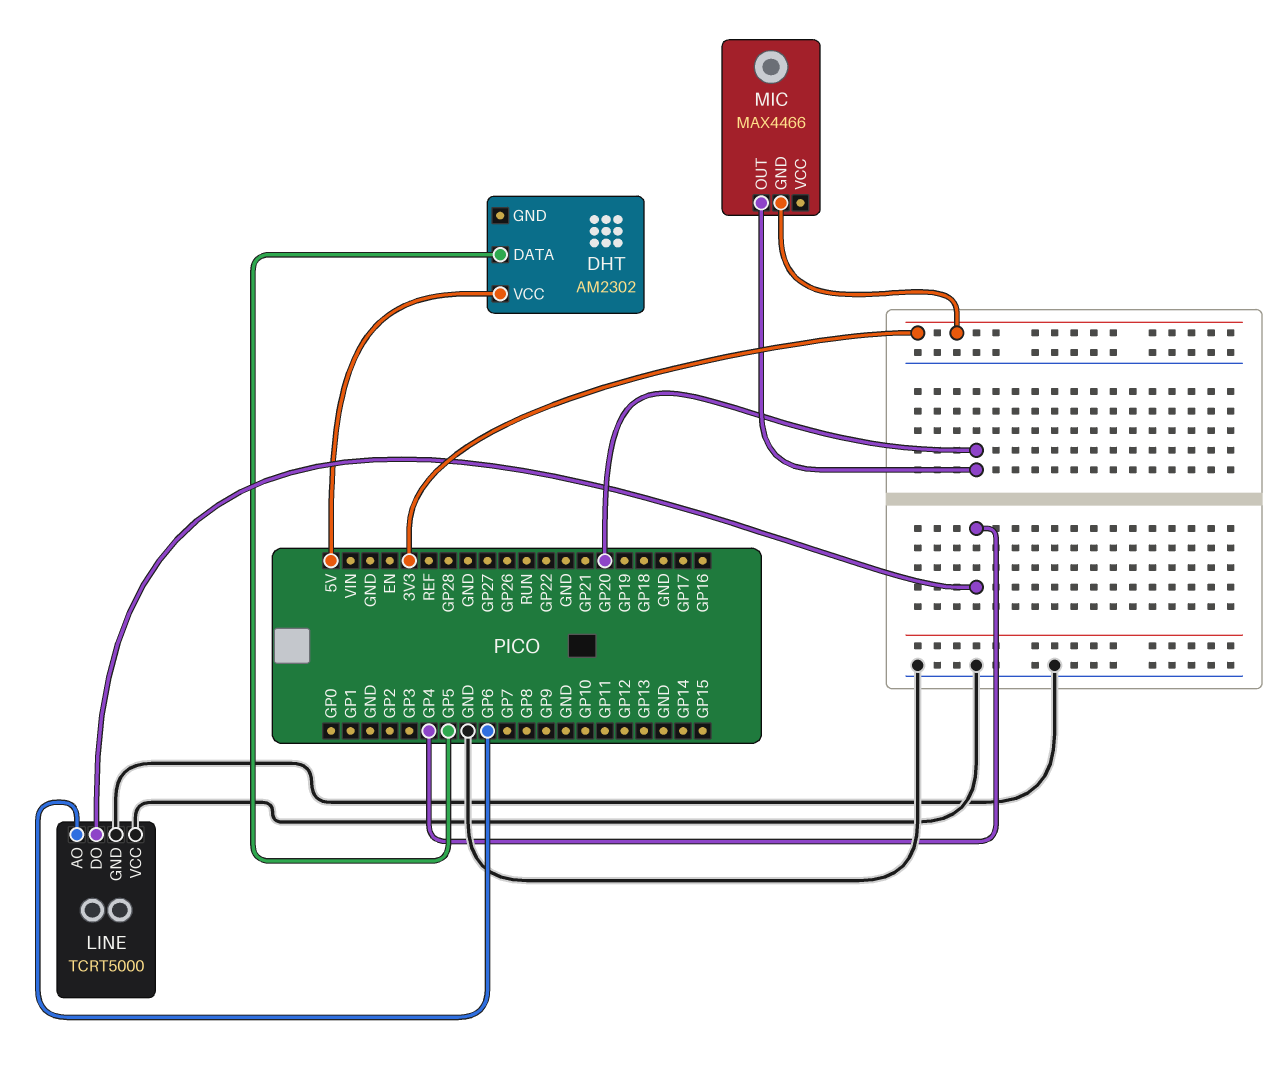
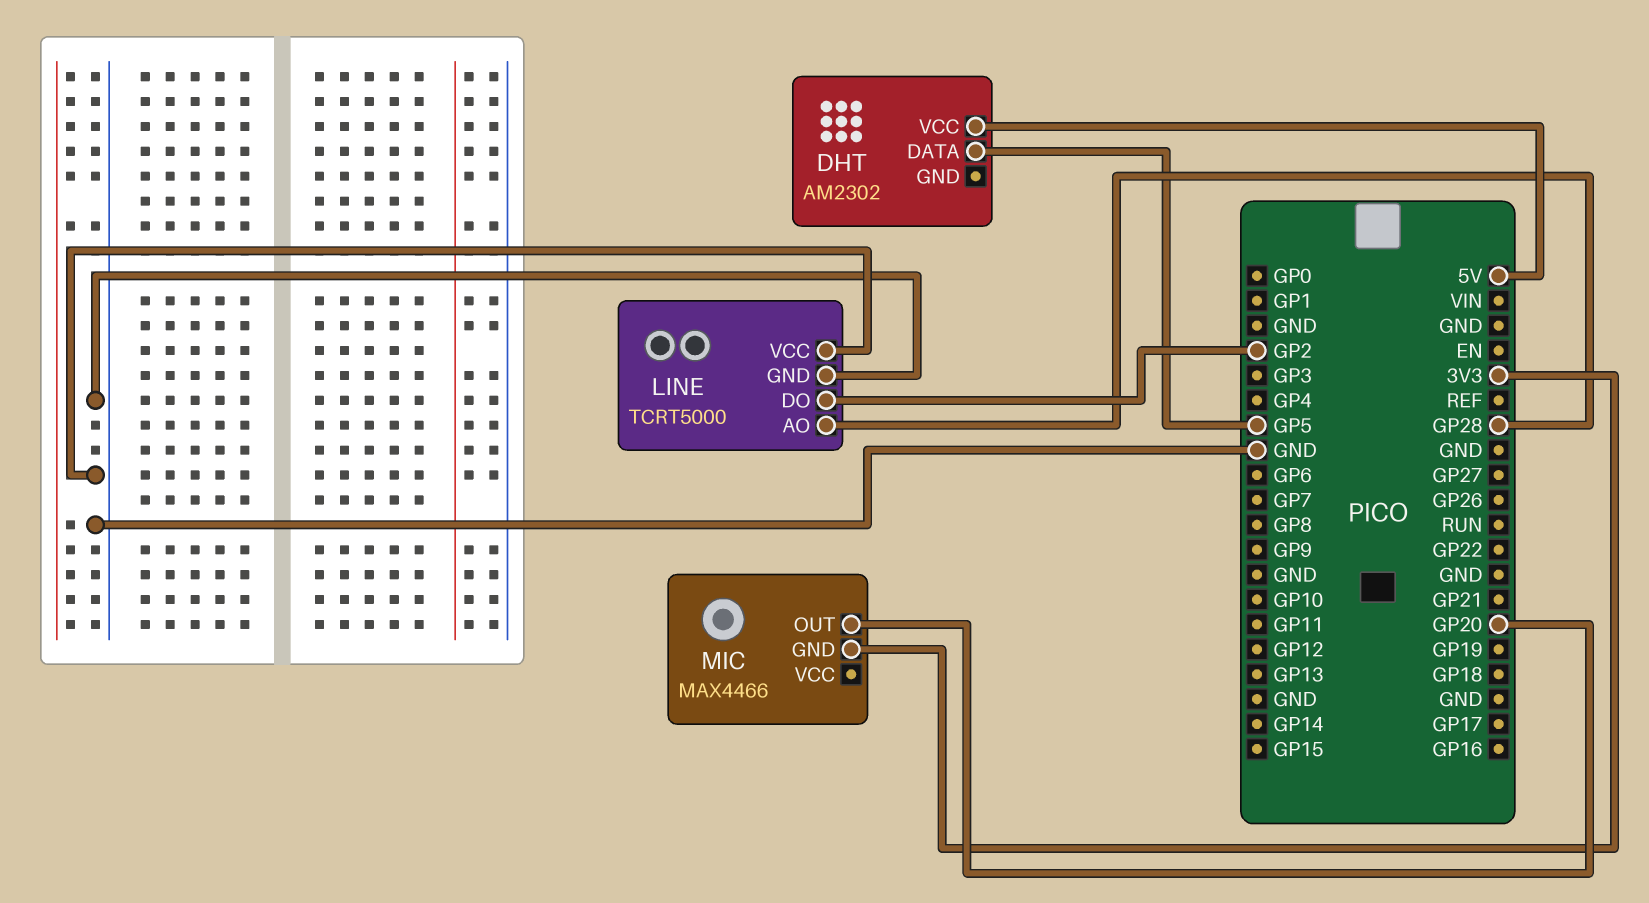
LINE pin AO: GP6 -> GP28
LINE pin DO: GP4 -> GP2

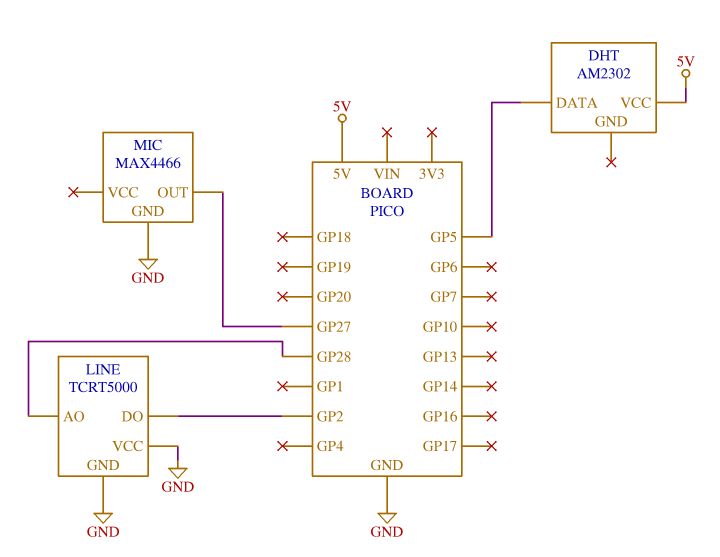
MIC pin GND: 3V3 -> GND
MIC pin OUT: GP20 -> GP27

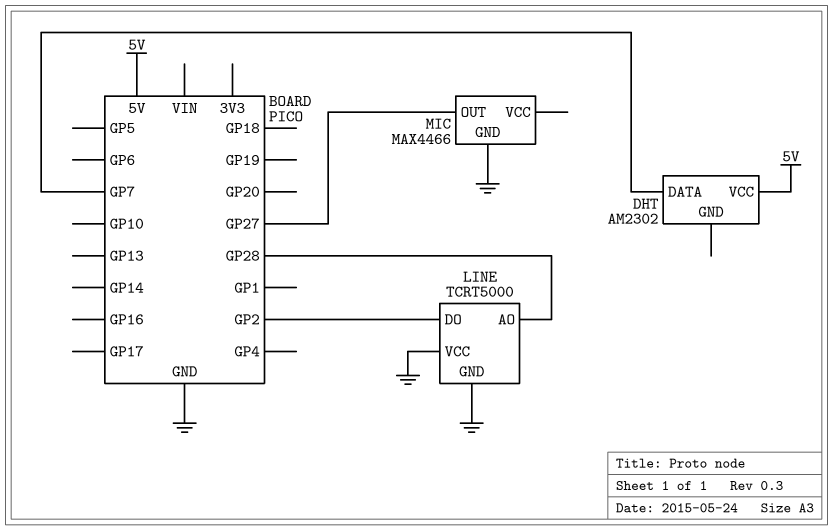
DHT pin DATA: GP5 -> GP7

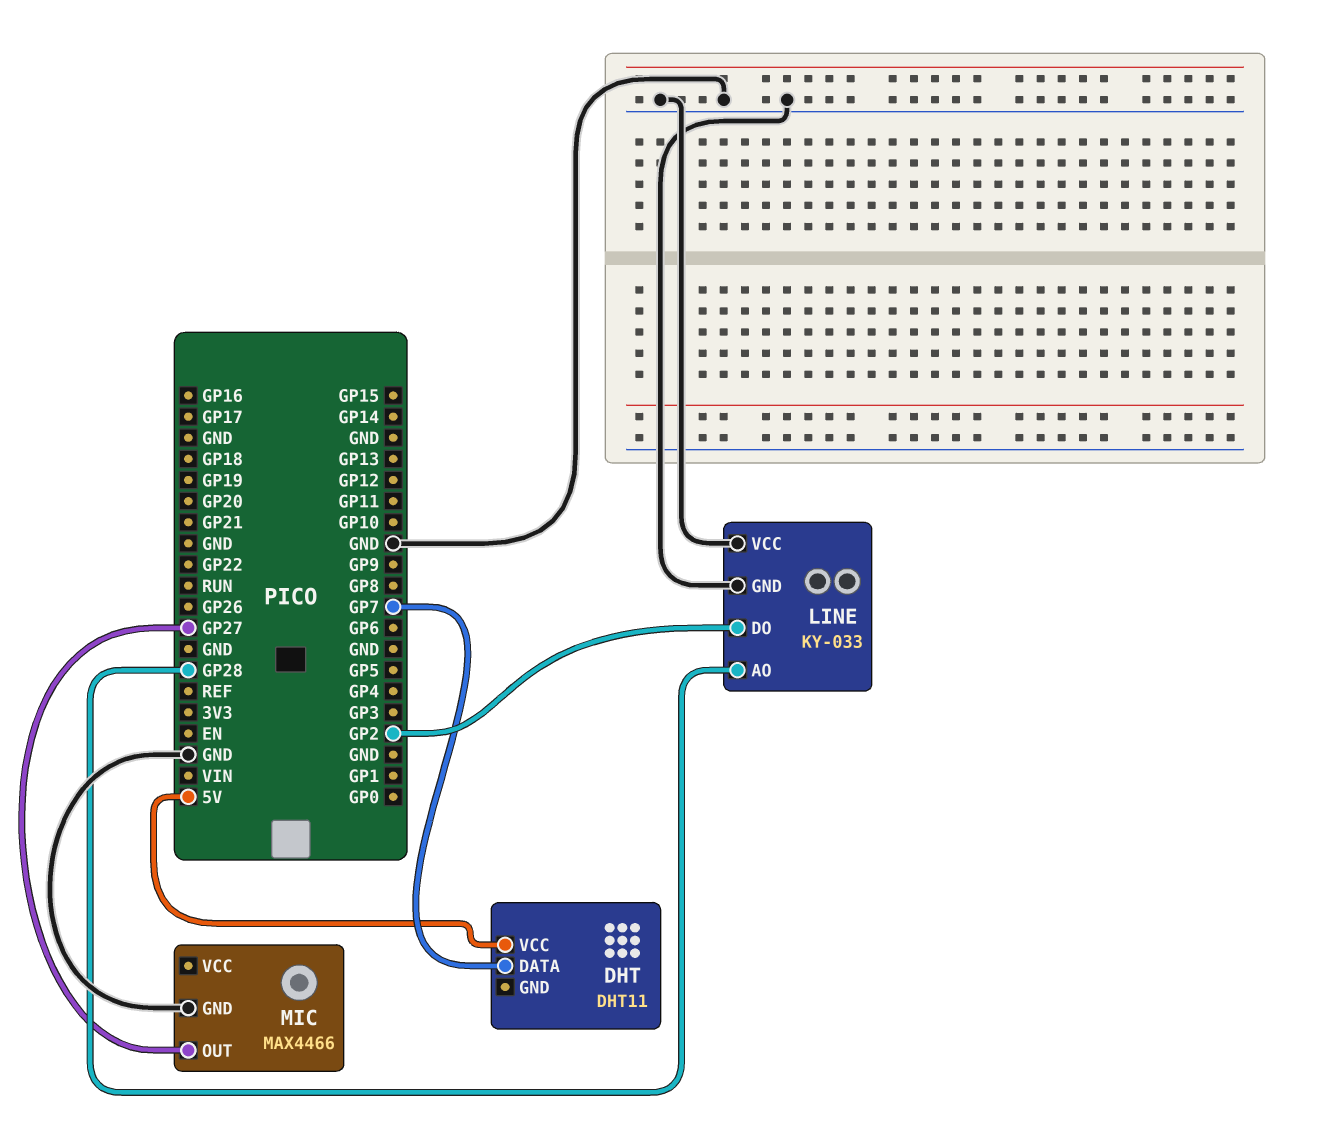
DHT: AM2302 -> DHT11
LINE: TCRT5000 -> KY-033

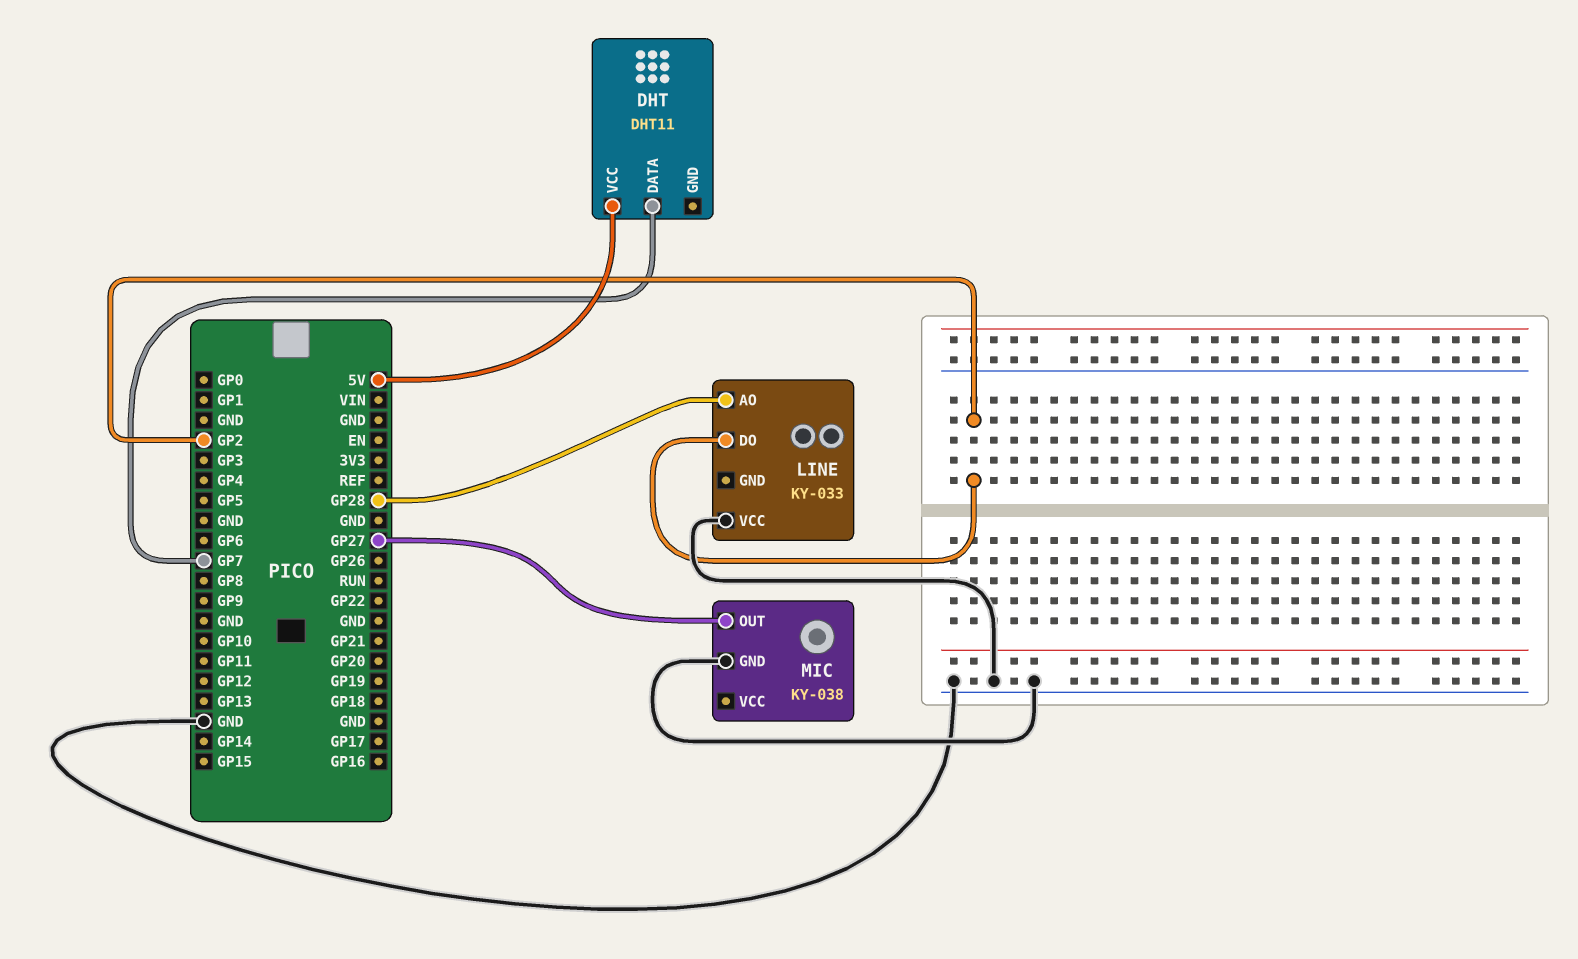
LINE pin GND: GND -> none
MIC: MAX4466 -> KY-038

